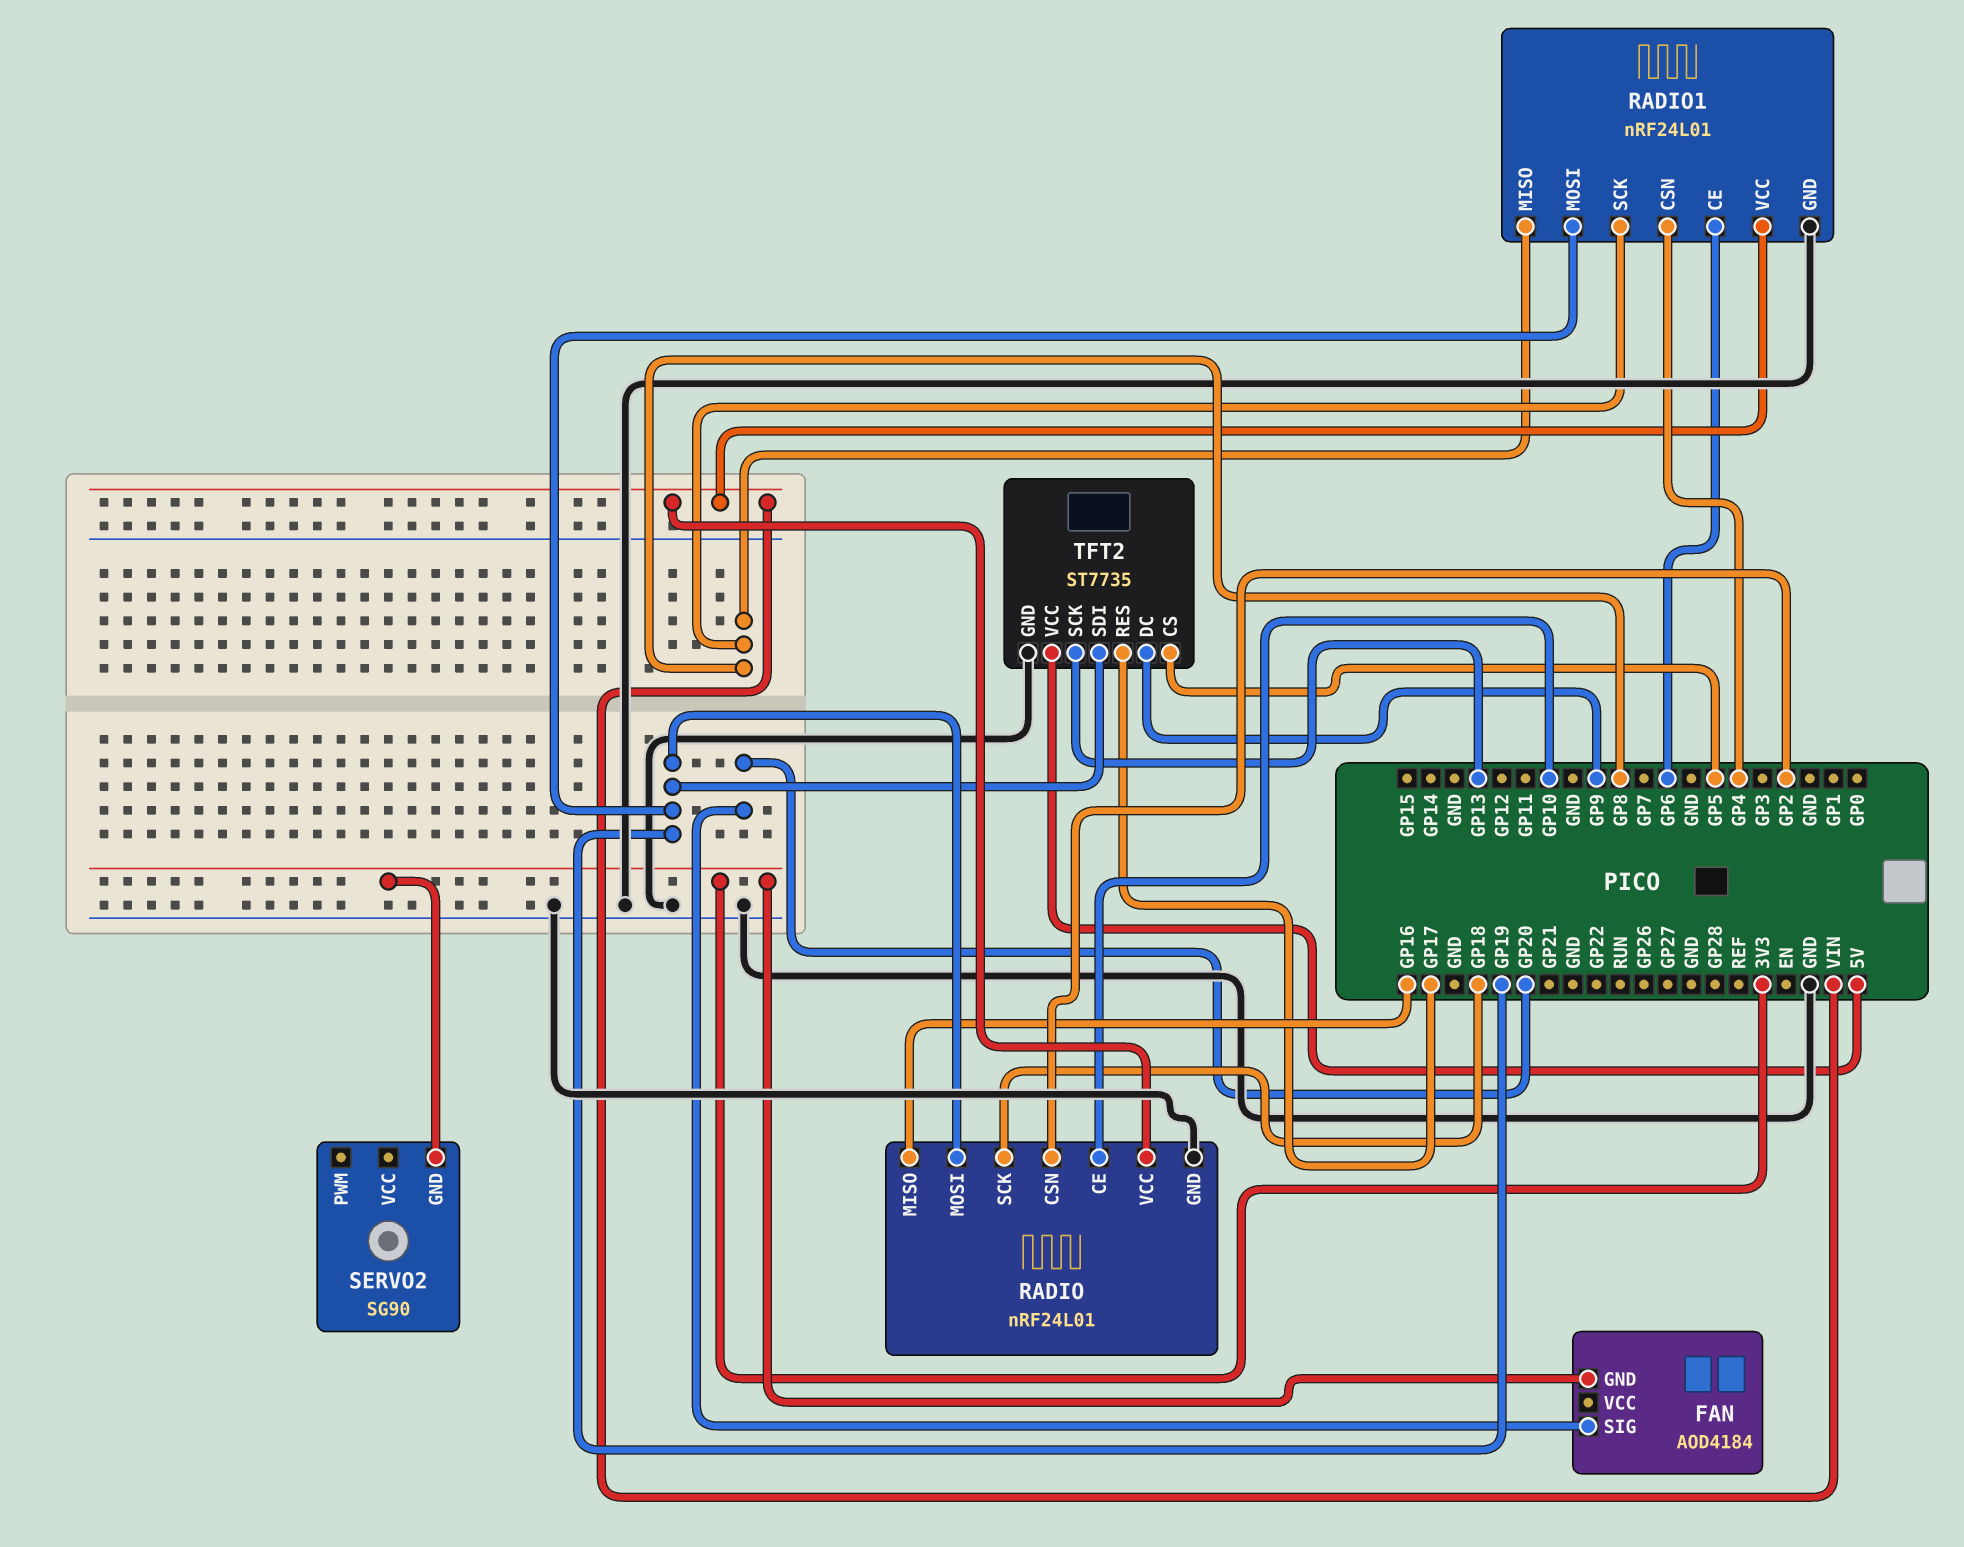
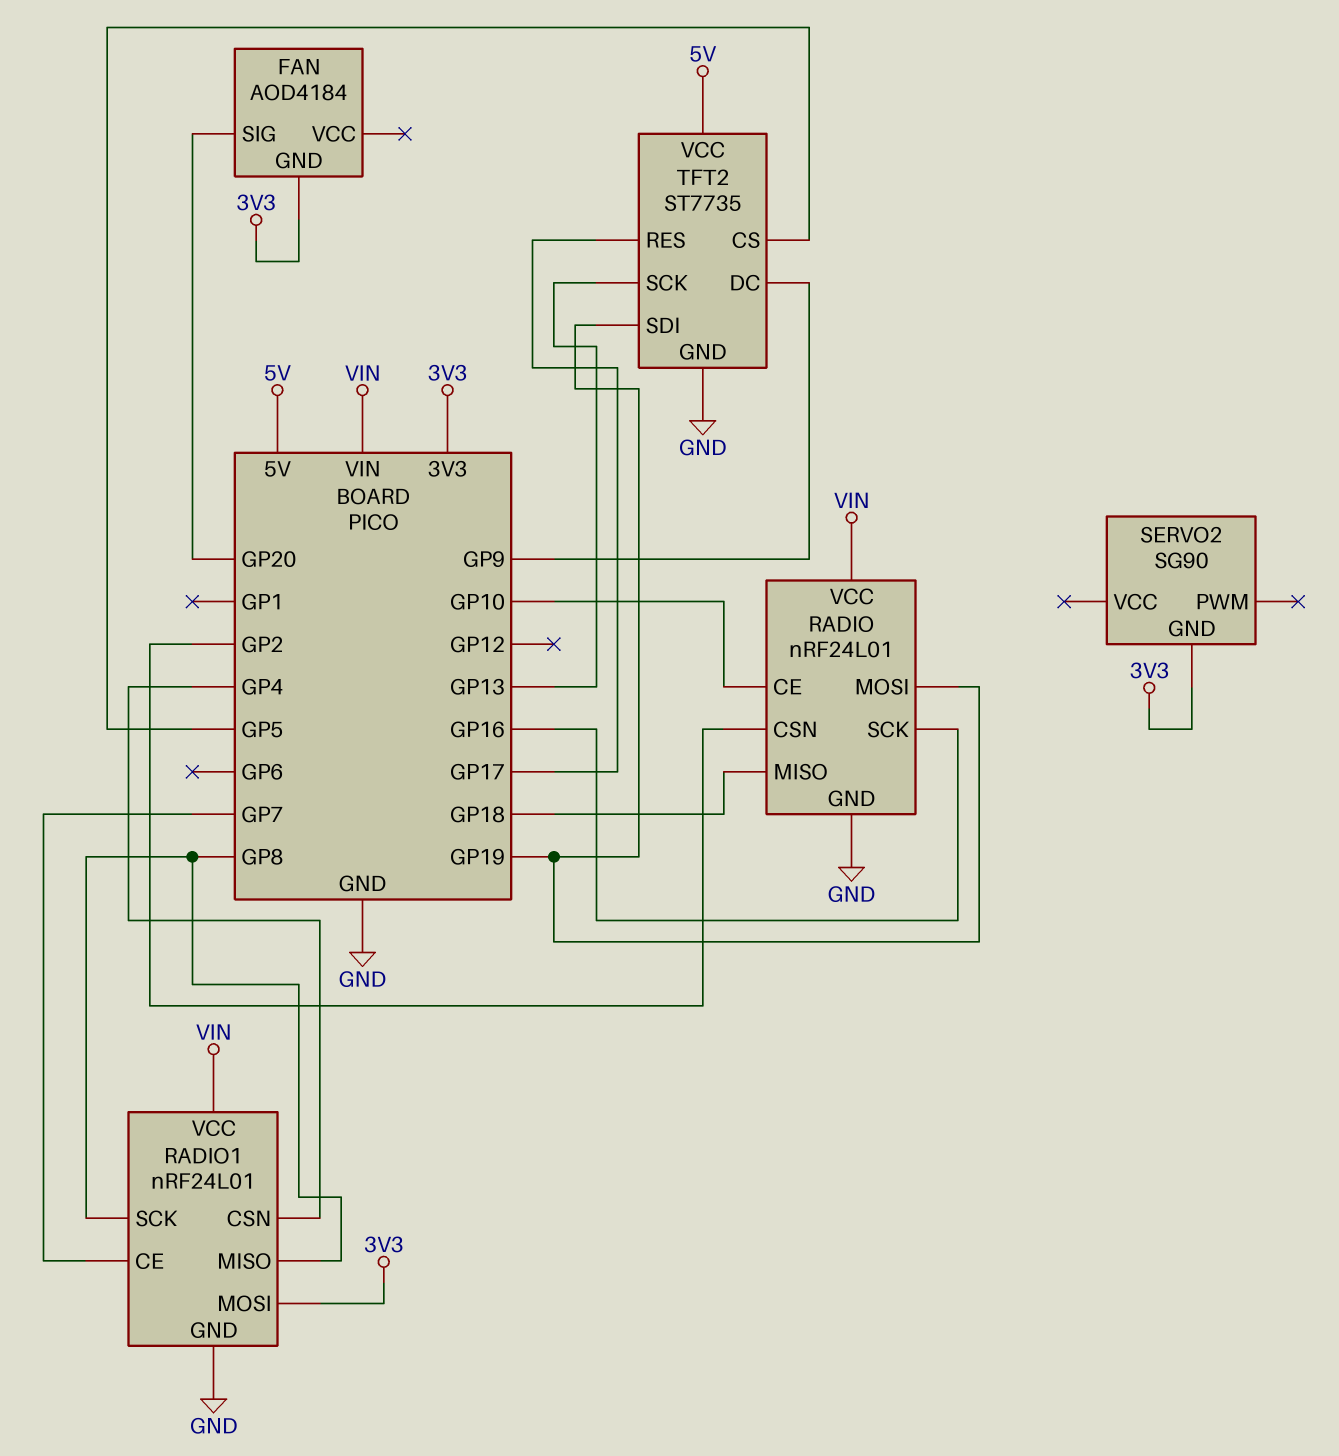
RADIO pin MISO: GP16 -> GP18
RADIO pin SCK: GP18 -> GP16
RADIO1 pin CE: GP6 -> GP7
RADIO1 pin MOSI: GP19 -> 3V3

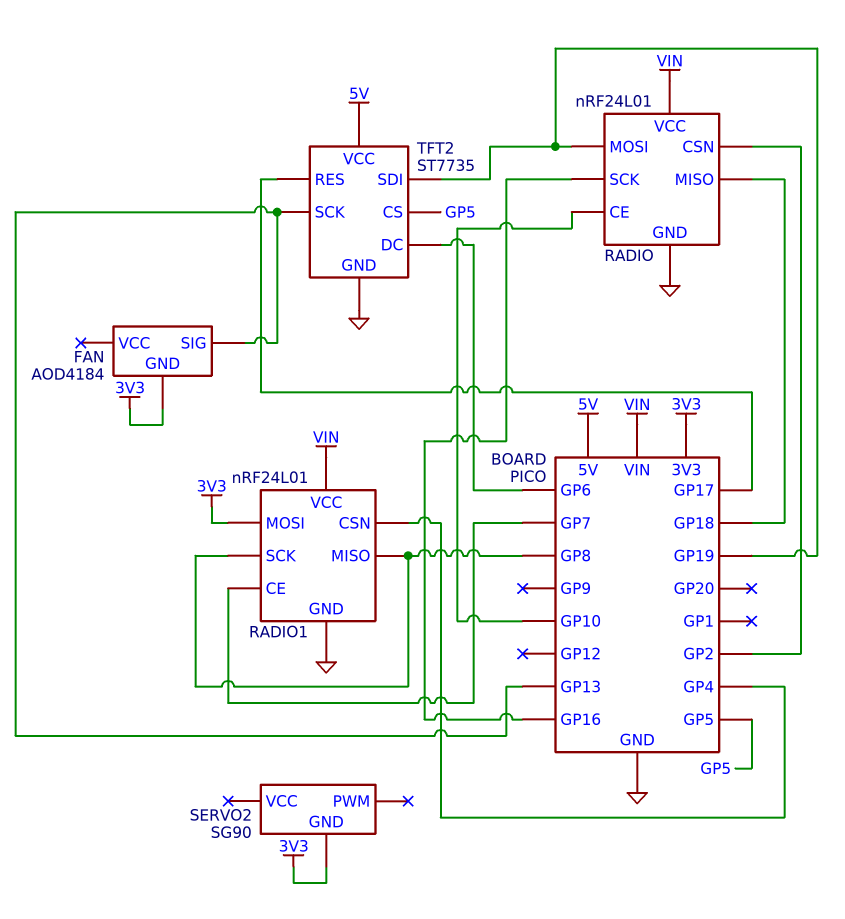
FAN pin SIG: GP20 -> GP13
TFT2 pin DC: GP9 -> GP6

